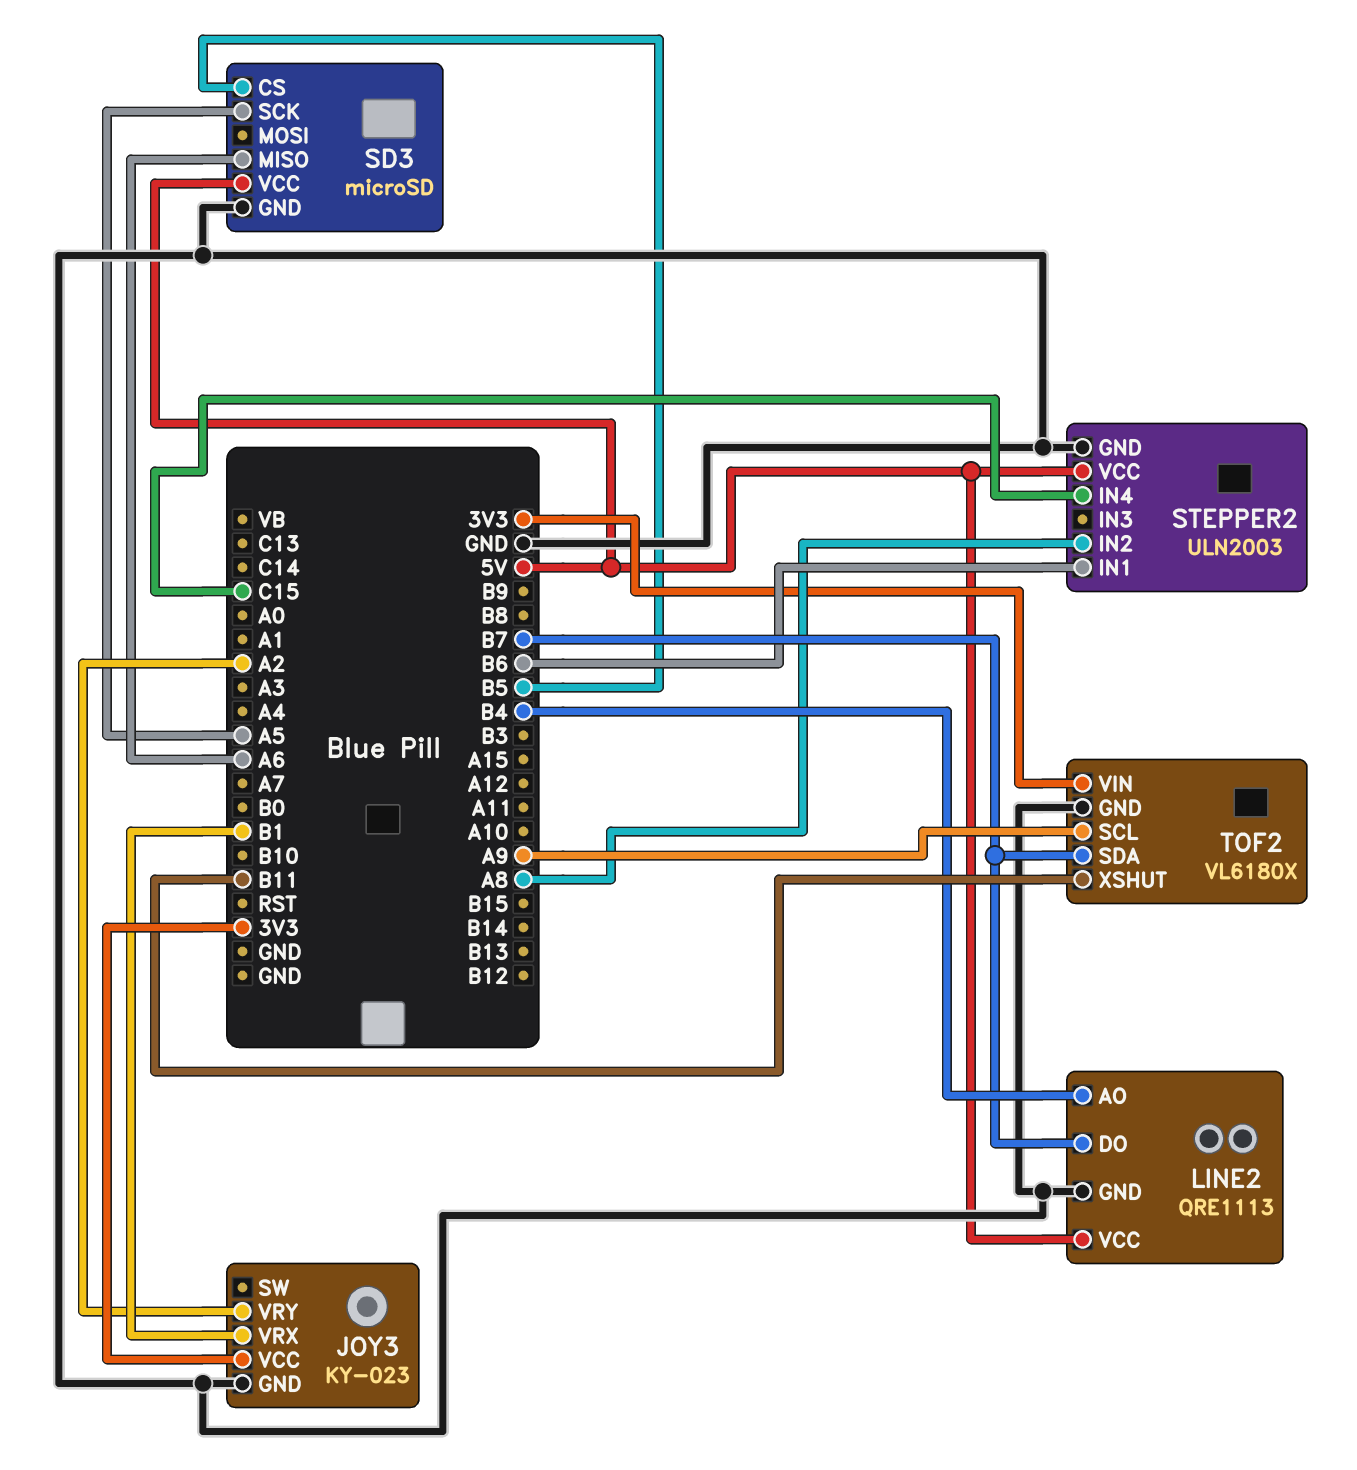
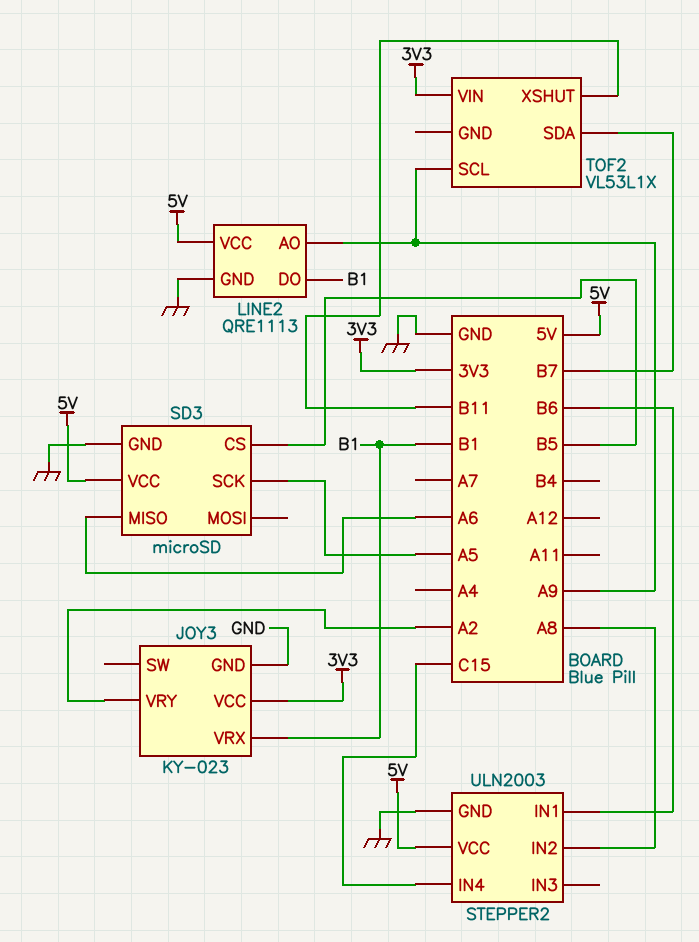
LINE2 pin AO: B4 -> A9
LINE2 pin DO: B7 -> B1
TOF2: VL6180X -> VL53L1X
TOF2 pin GND: GND -> none

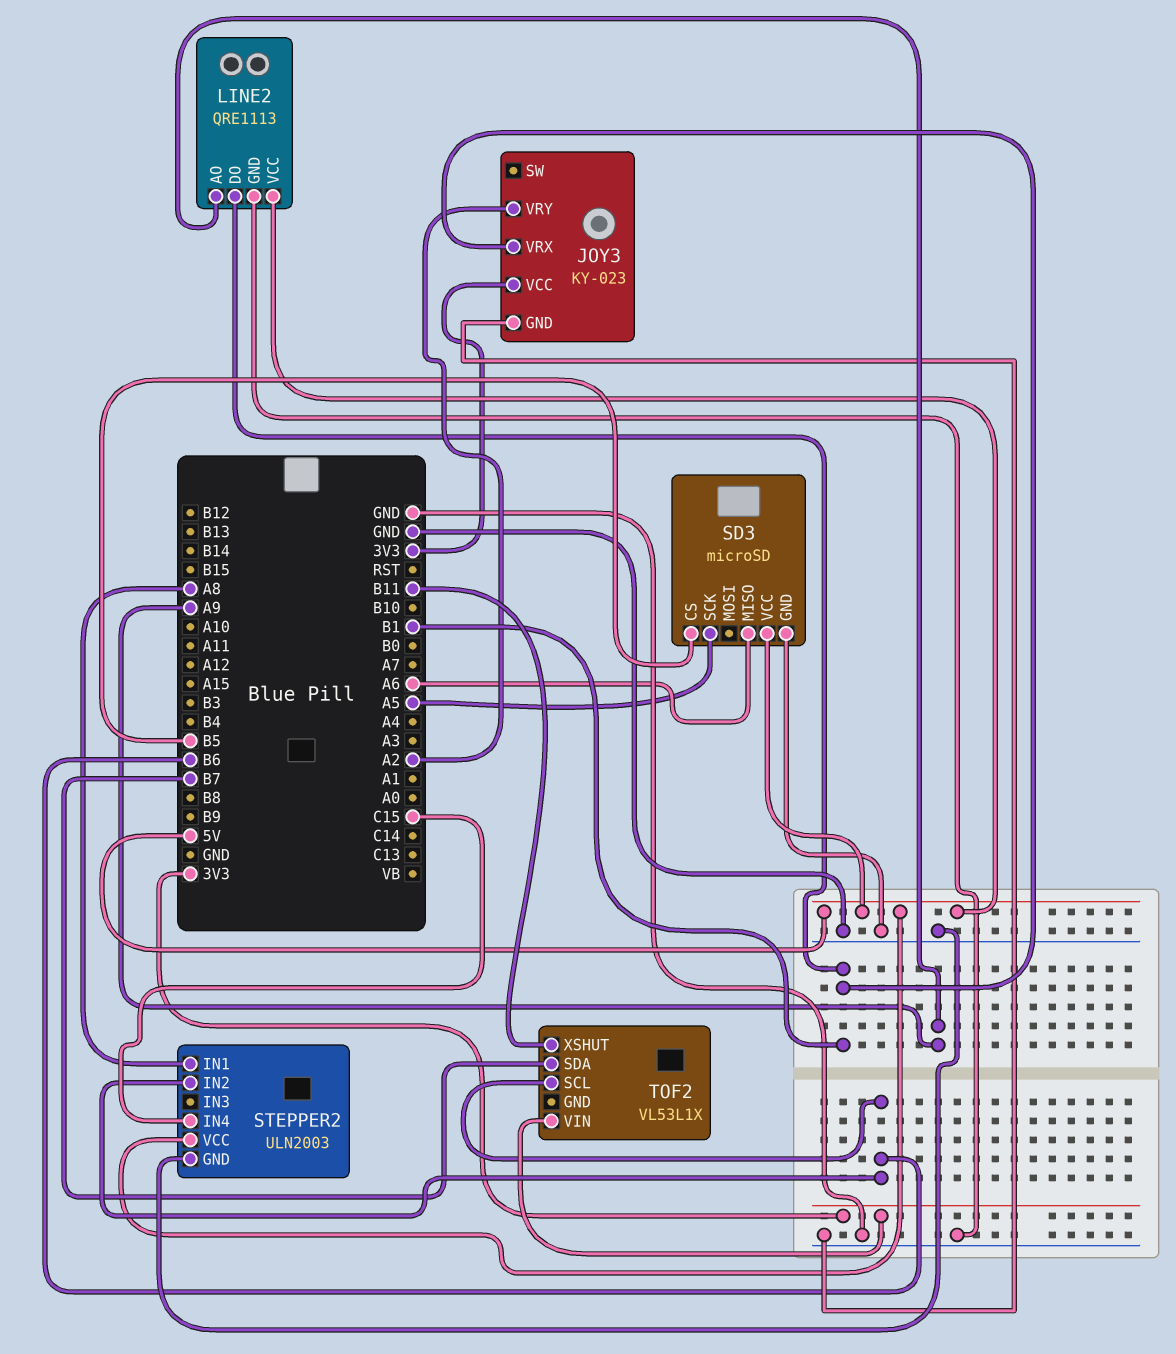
STEPPER2 pin IN1: B6 -> A8
STEPPER2 pin IN2: A8 -> B6
TOF2 pin SCL: A9 -> B6

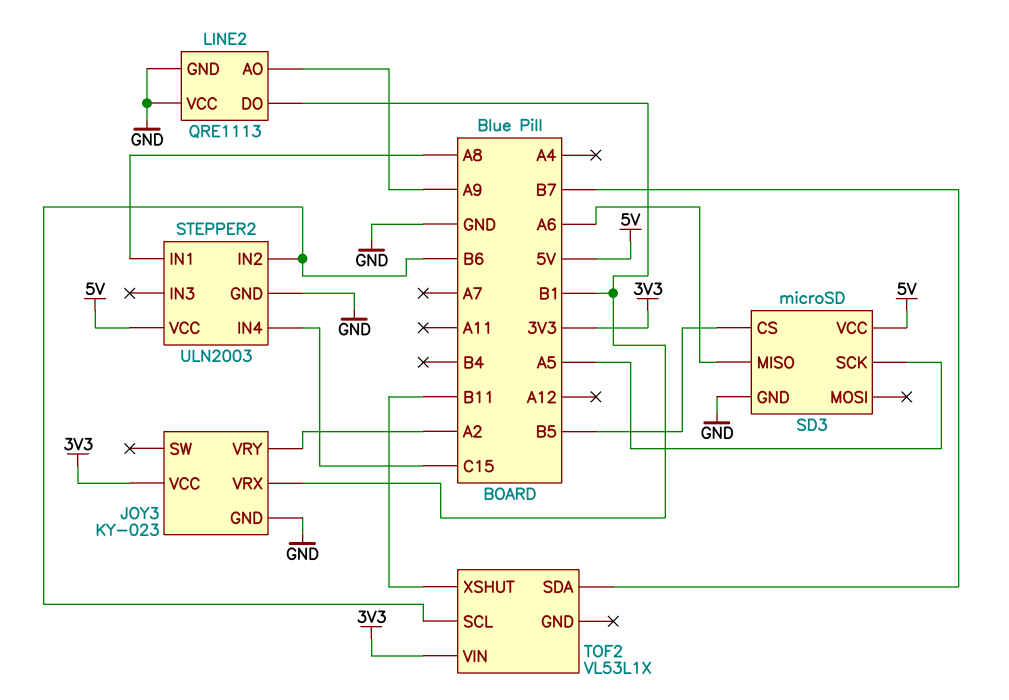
LINE2 pin VCC: 5V -> GND

